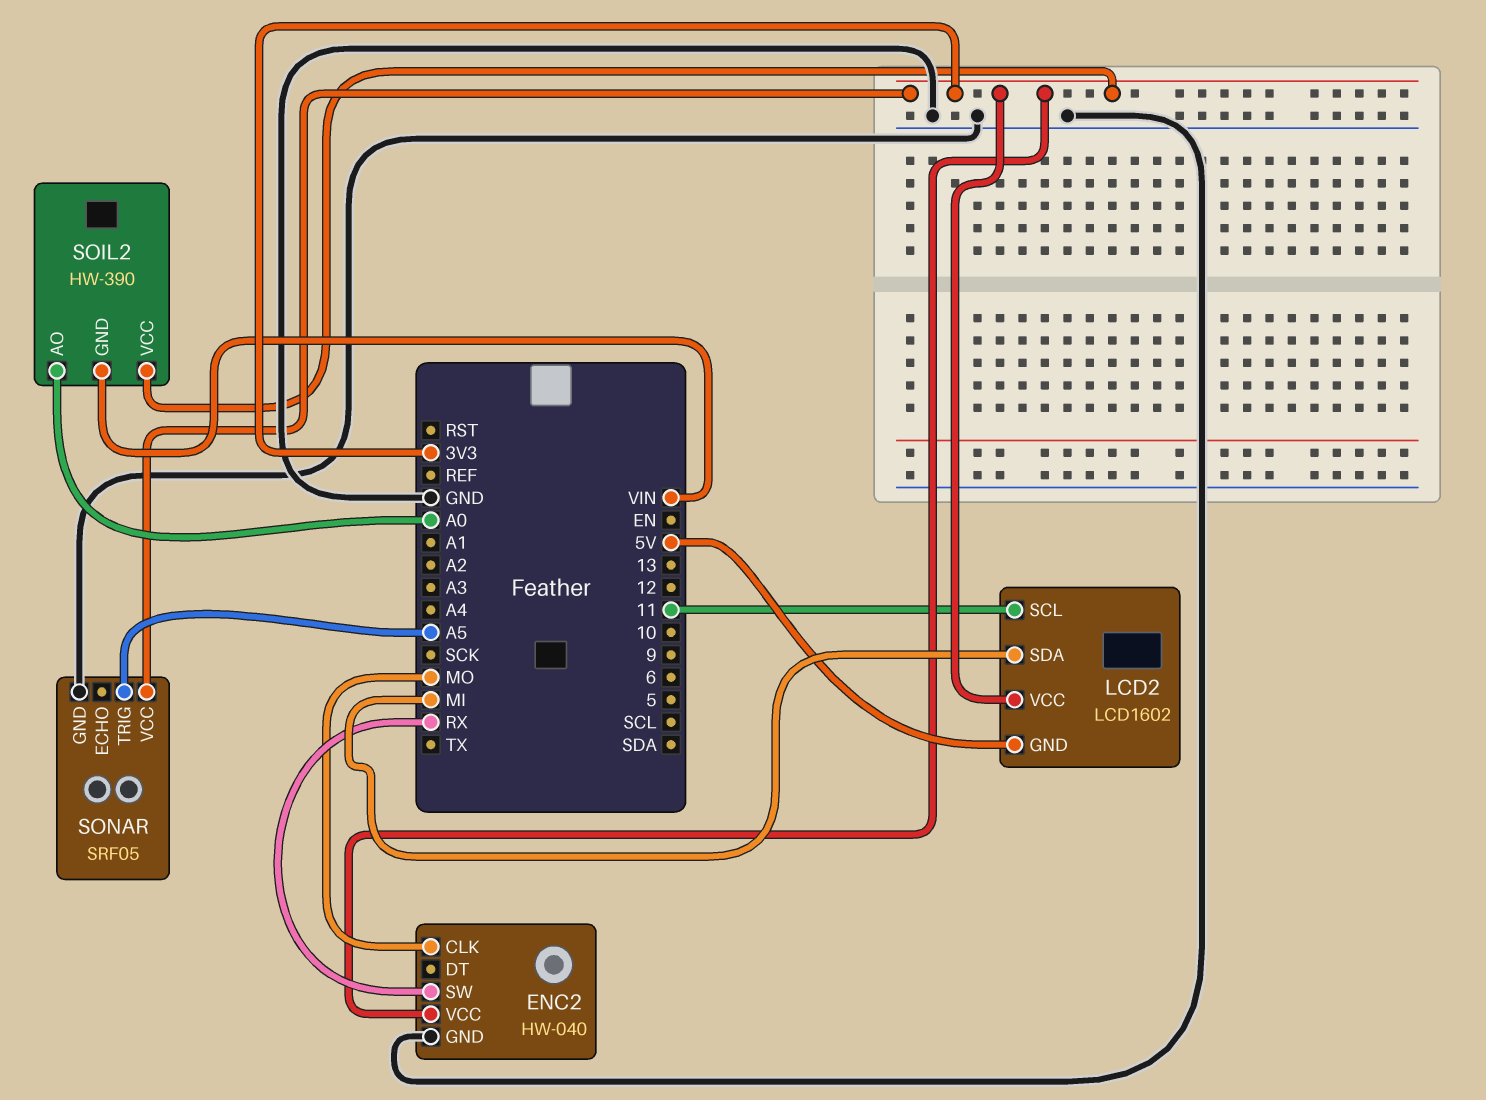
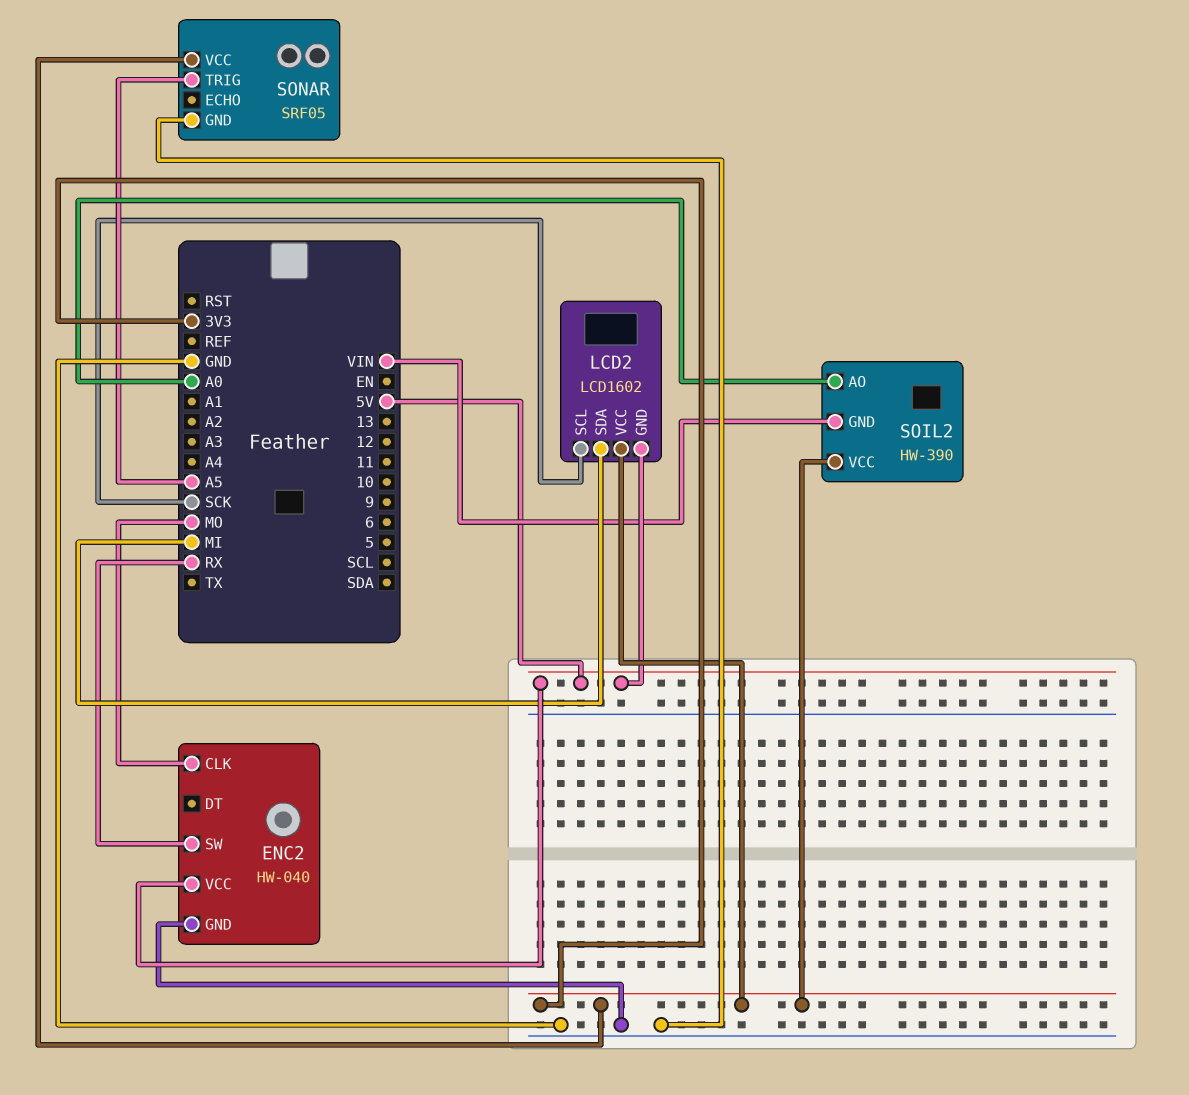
ENC2 pin VCC: 3V3 -> 5V
LCD2 pin SCL: 11 -> SCK

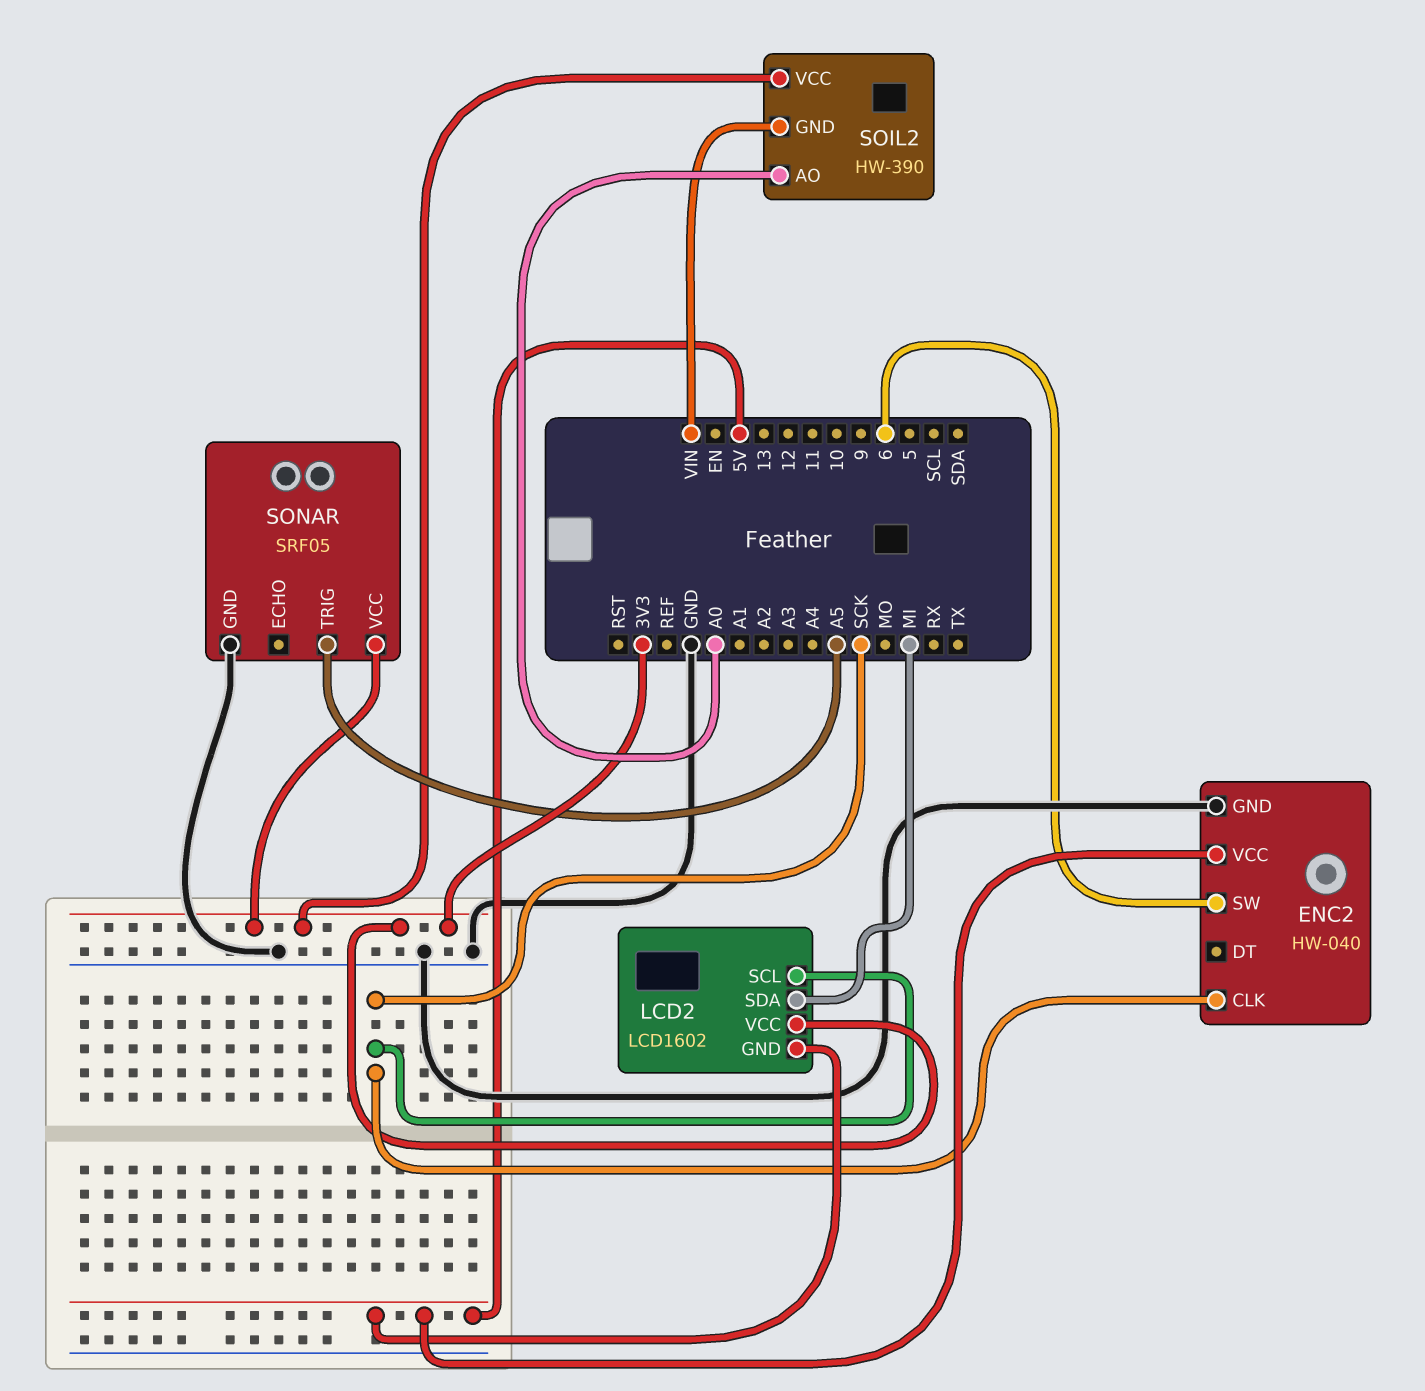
ENC2 pin CLK: MO -> SCK
ENC2 pin SW: RX -> 6

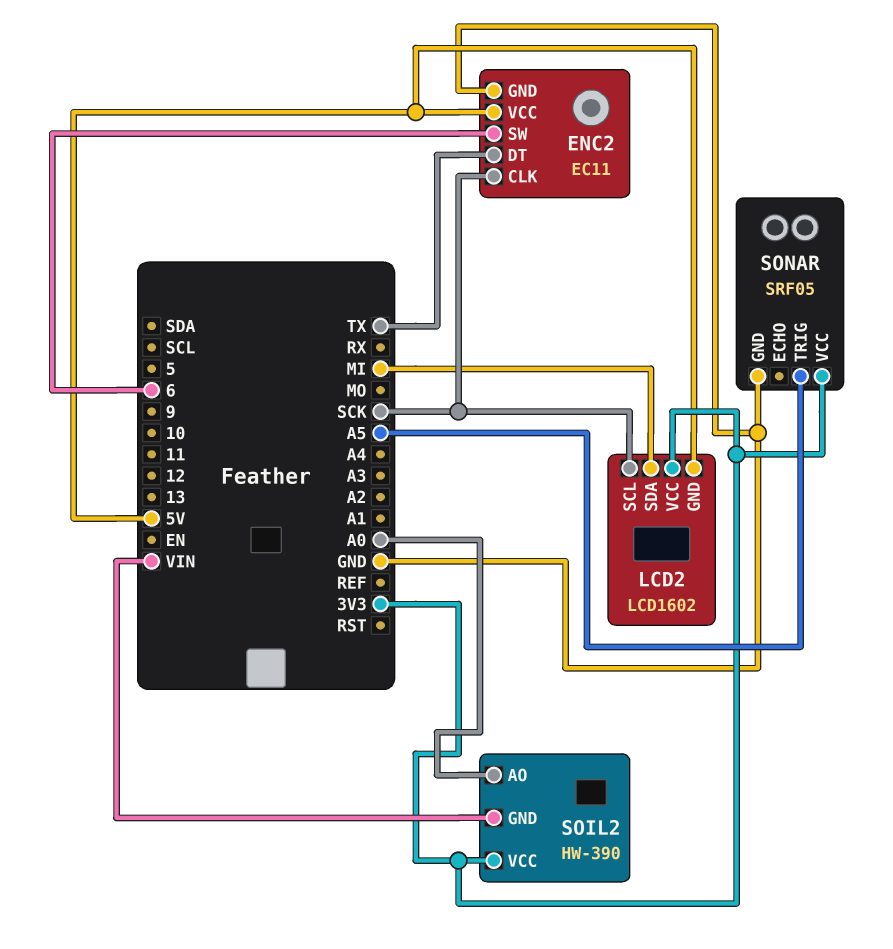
ENC2: HW-040 -> EC11
ENC2 pin DT: none -> TX

